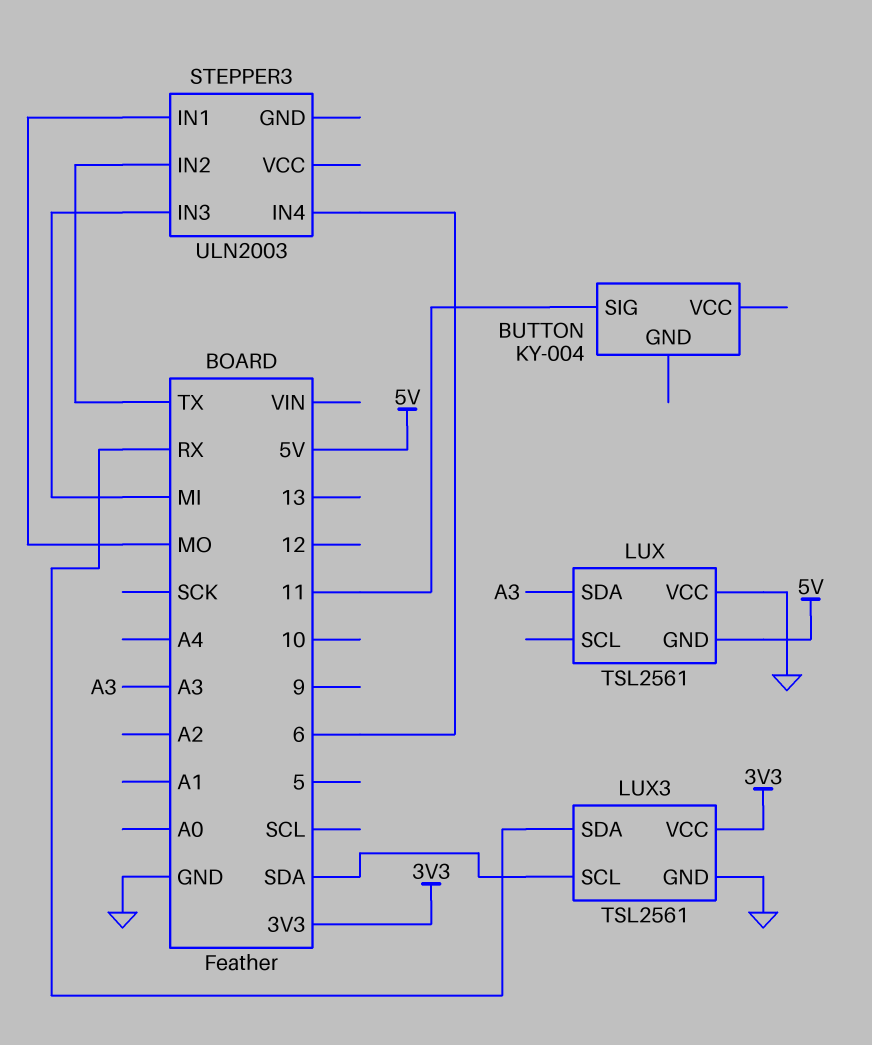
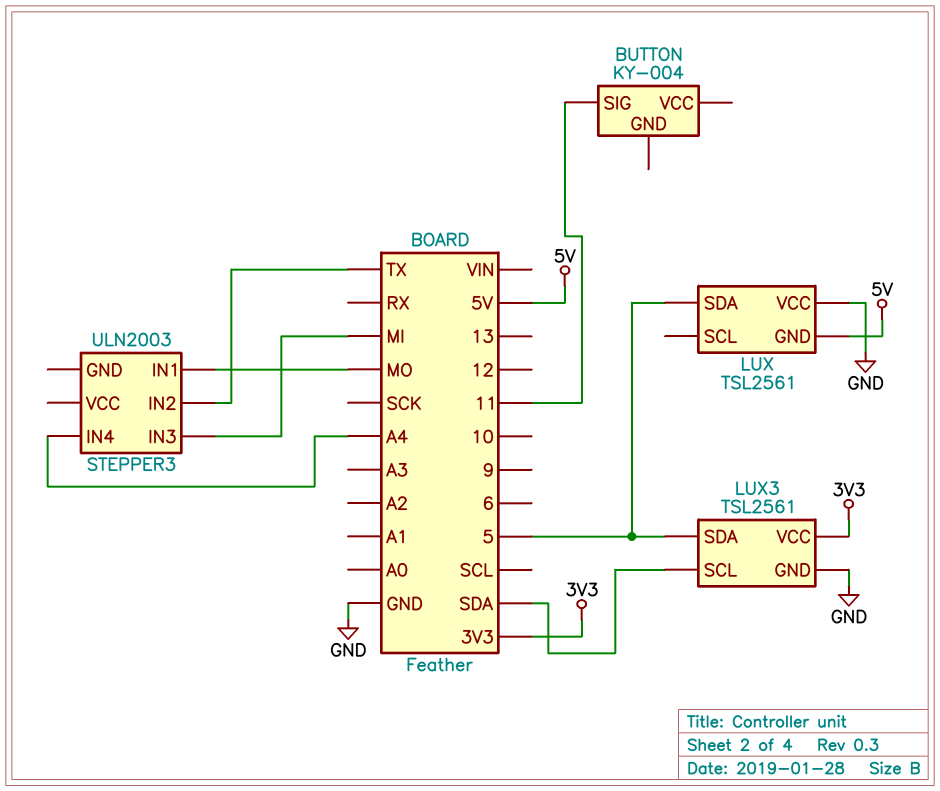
LUX pin SDA: A3 -> 5
LUX3 pin SDA: RX -> 5
STEPPER3 pin IN4: 6 -> A4

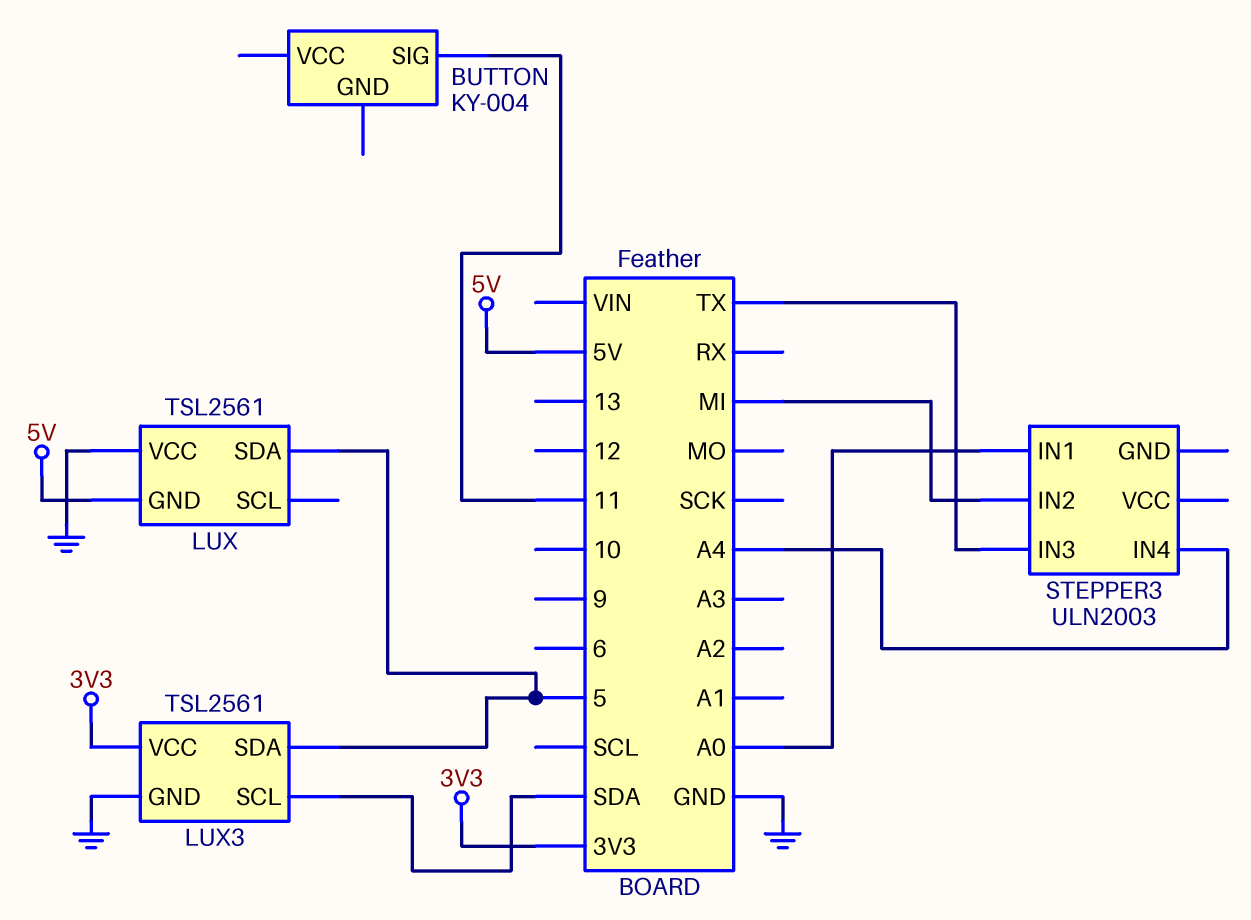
STEPPER3 pin IN1: MO -> A0
STEPPER3 pin IN2: TX -> MI
STEPPER3 pin IN3: MI -> TX

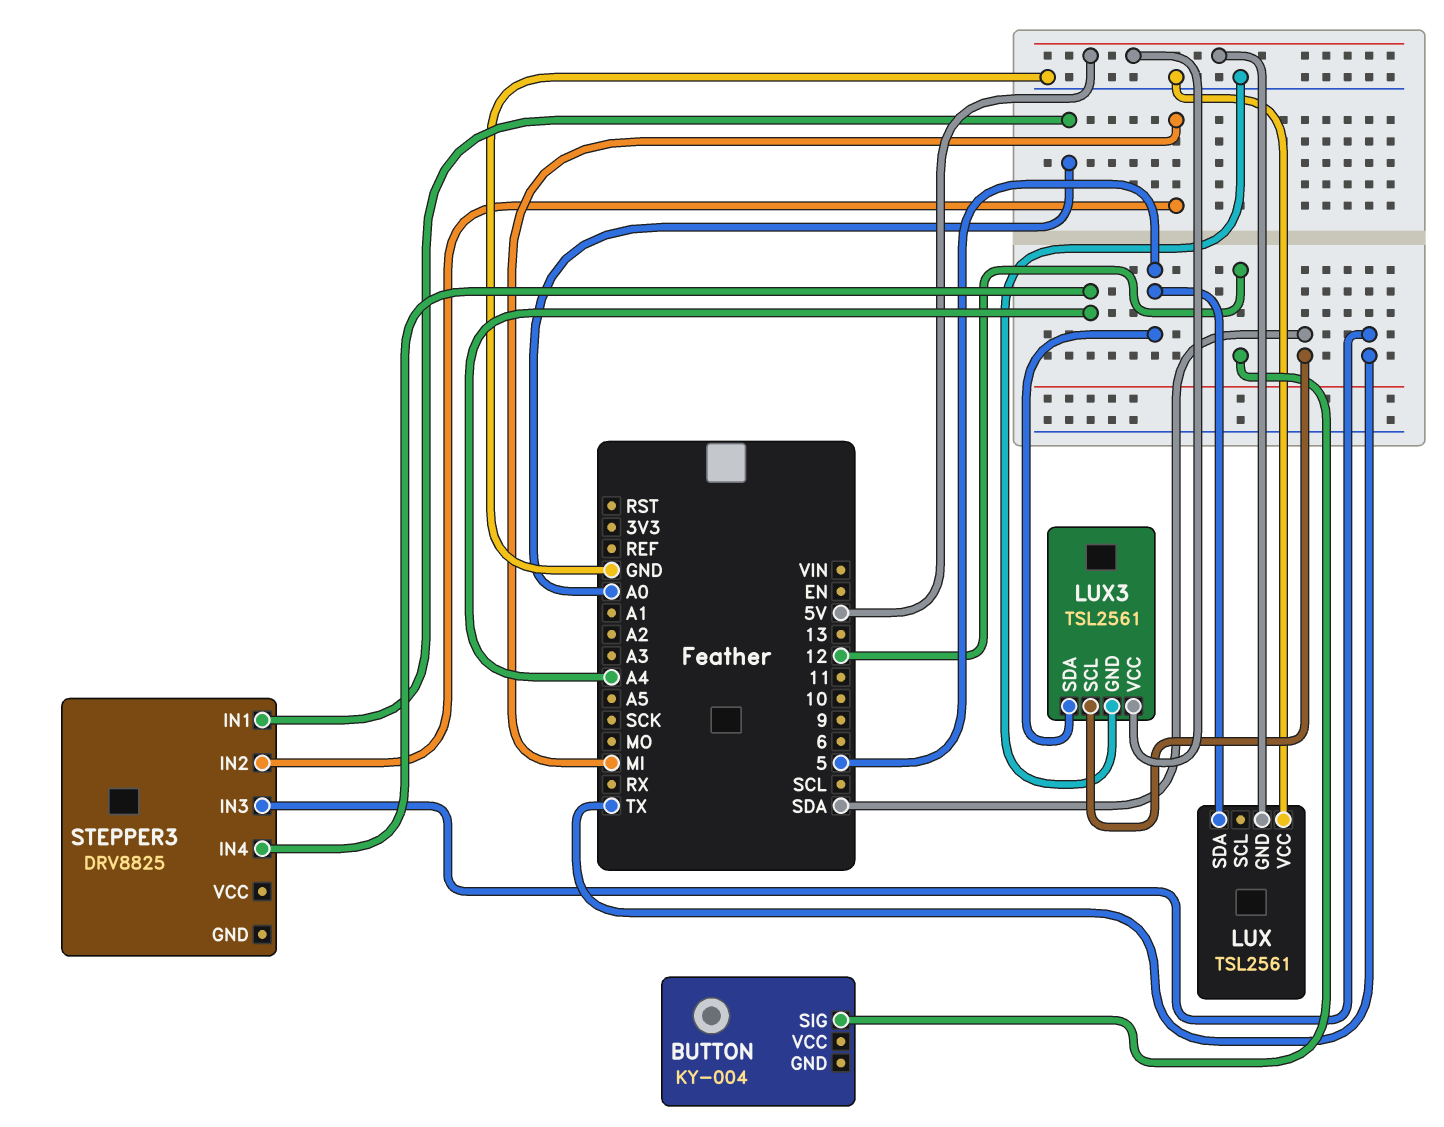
BUTTON pin SIG: 11 -> 12
LUX3 pin VCC: 3V3 -> 5V
STEPPER3: ULN2003 -> DRV8825

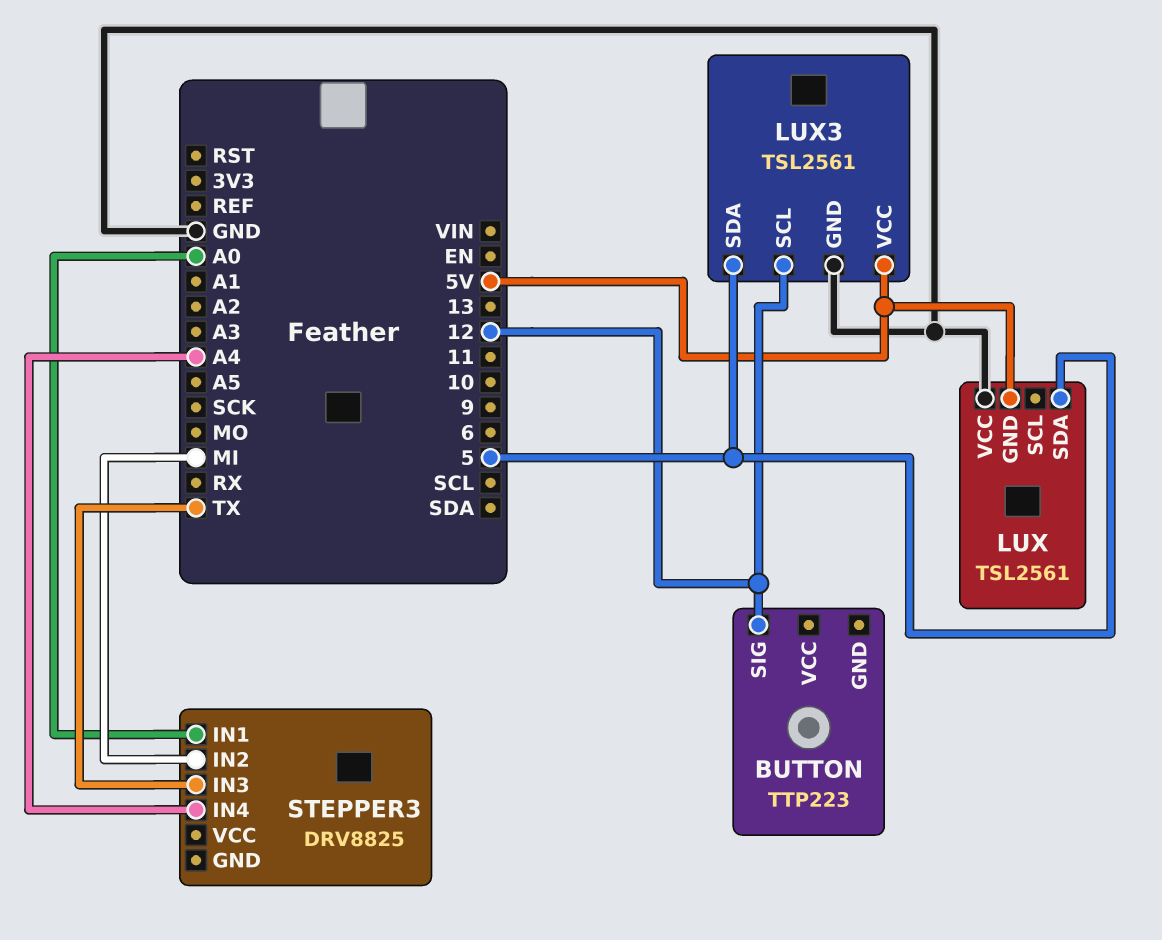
BUTTON: KY-004 -> TTP223
LUX3 pin SCL: SDA -> 12

